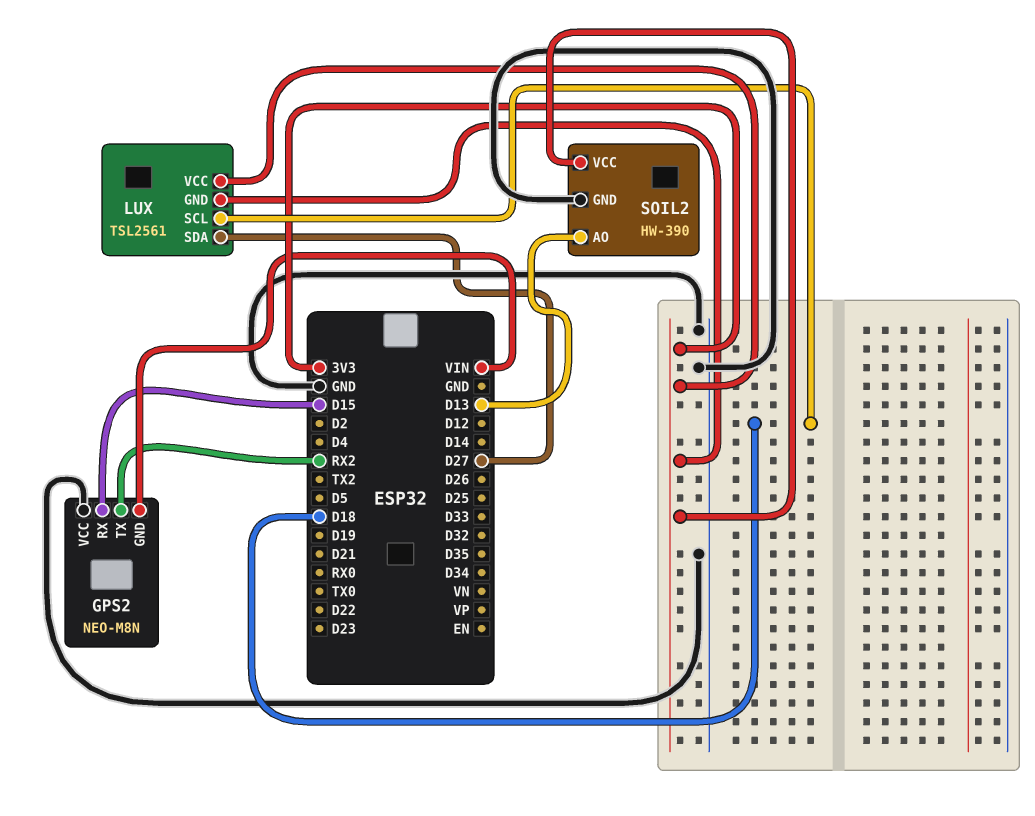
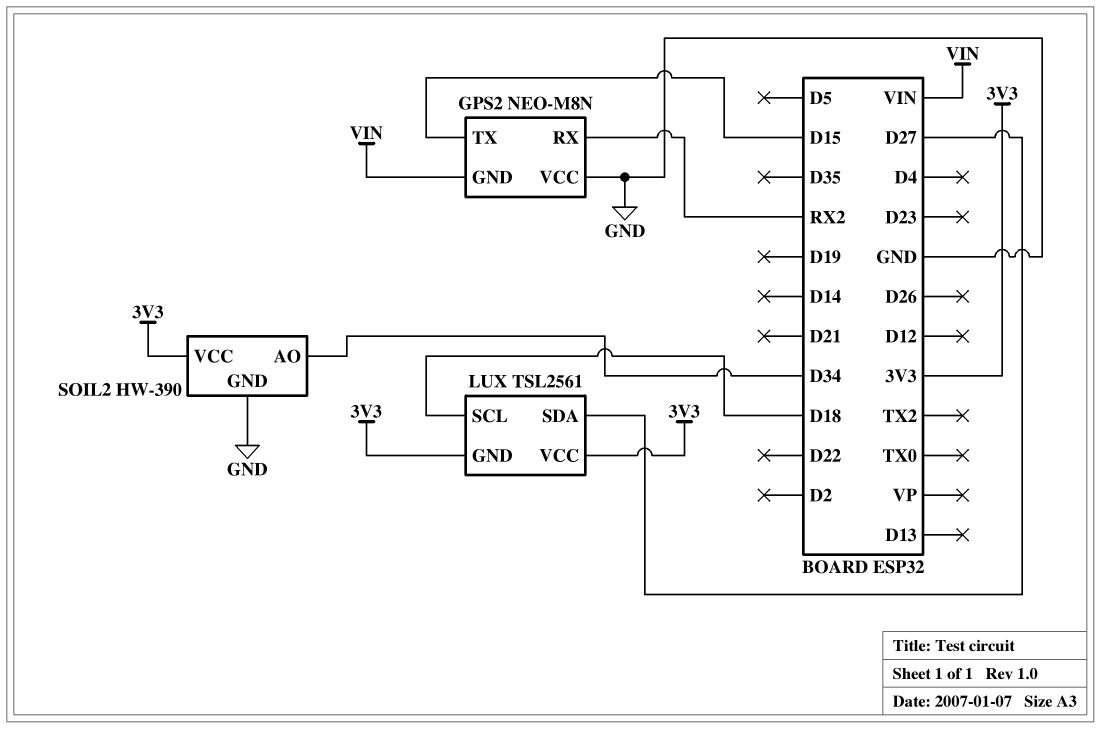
GPS2 pin RX: D15 -> RX2
GPS2 pin TX: RX2 -> D15
SOIL2 pin AO: D13 -> D34

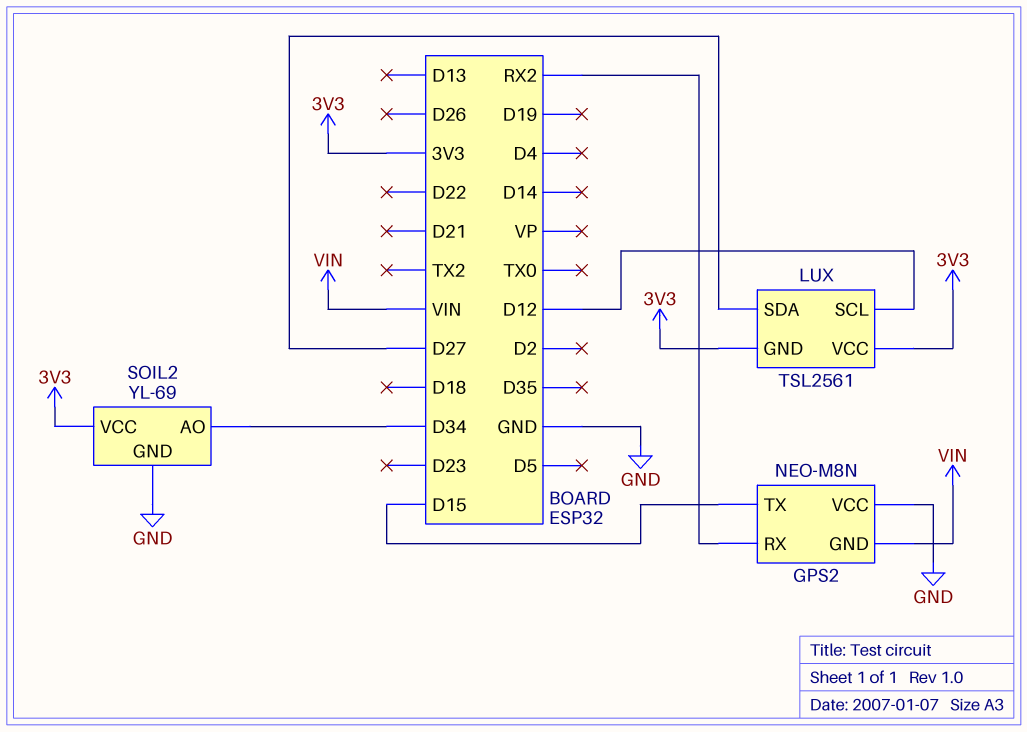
LUX pin SCL: D18 -> D12
SOIL2: HW-390 -> YL-69

